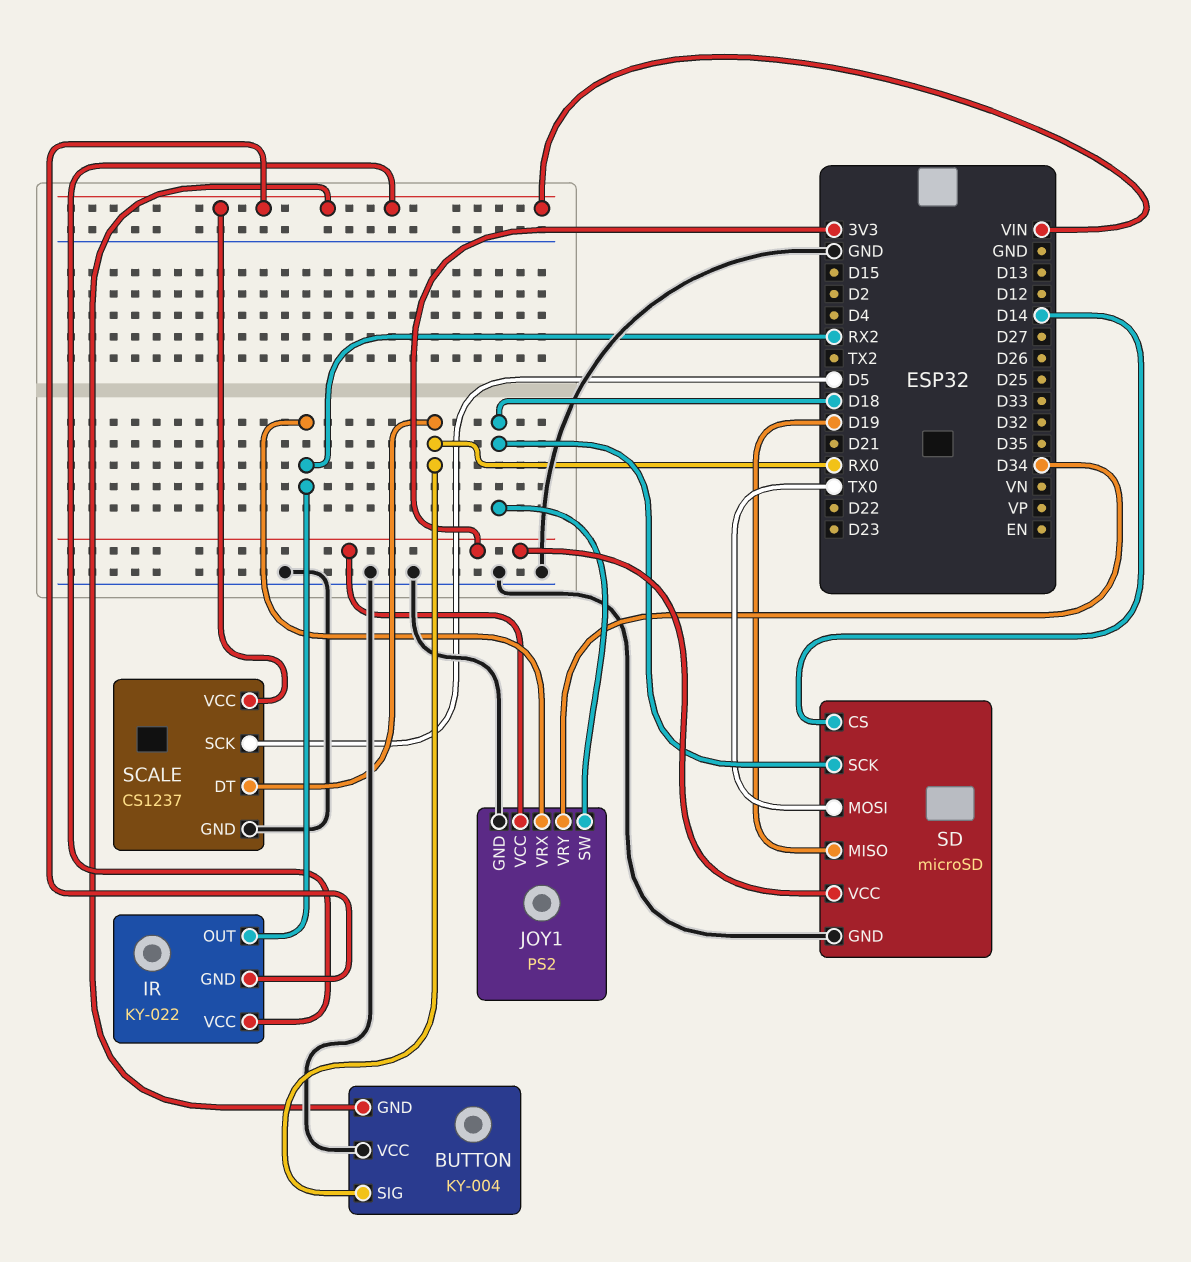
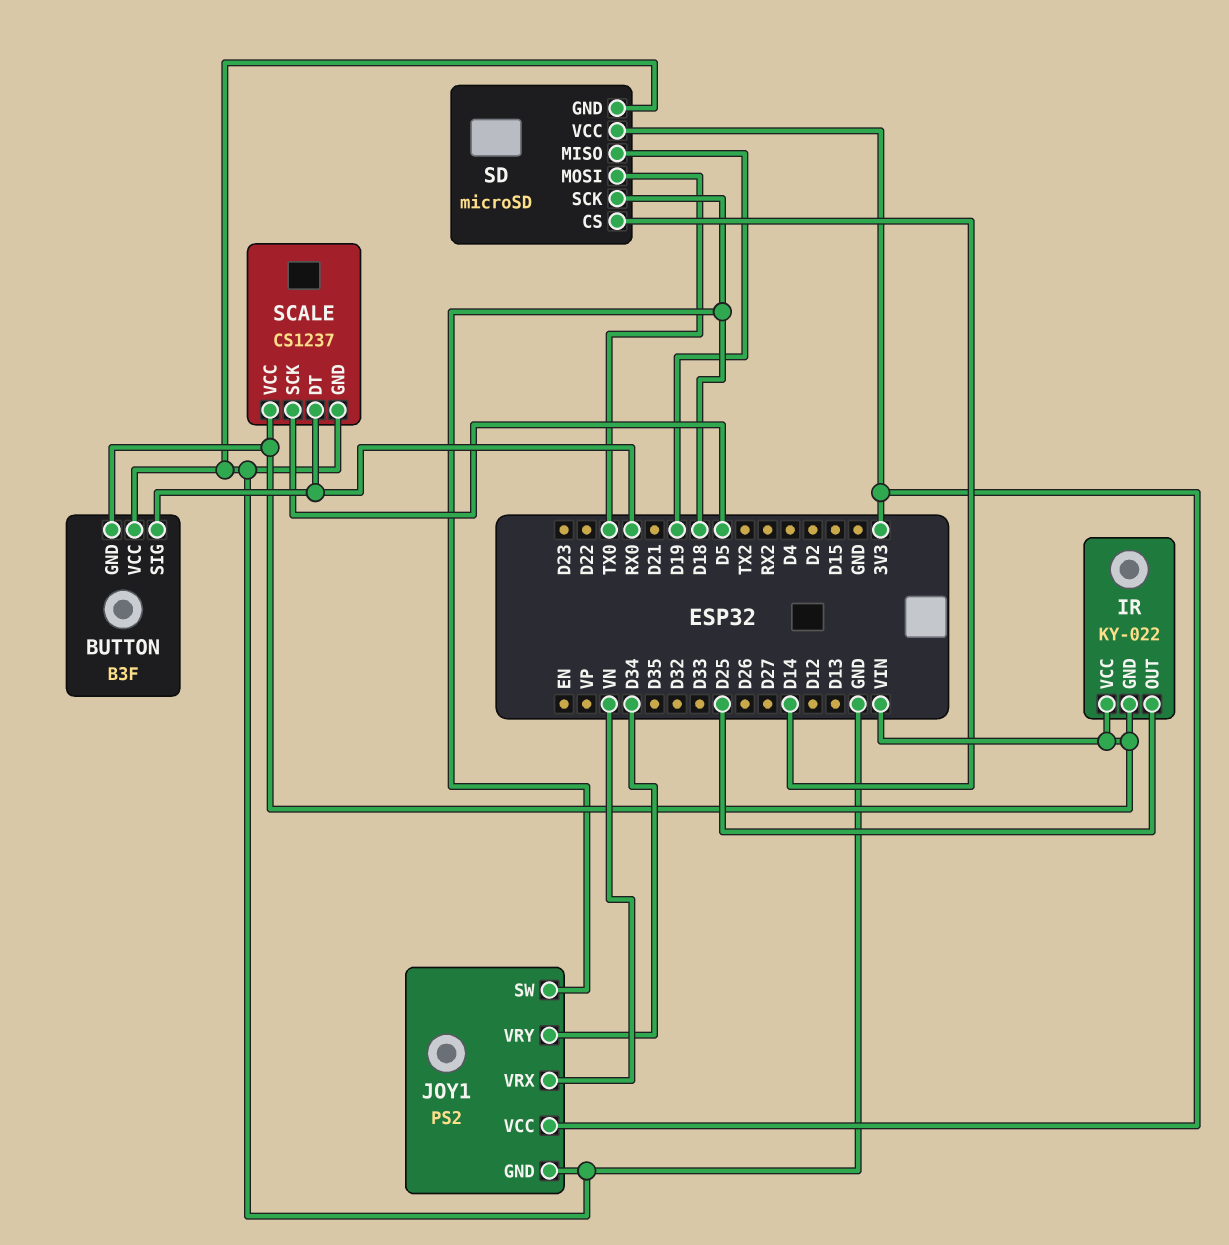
BUTTON: KY-004 -> B3F
IR pin OUT: RX2 -> D25
JOY1 pin VRX: RX2 -> VN

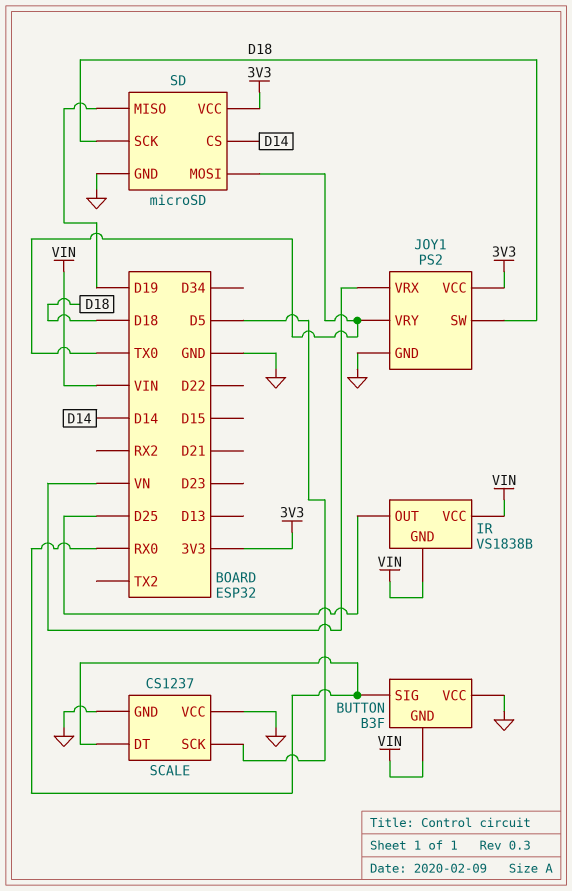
IR: KY-022 -> VS1838B
JOY1 pin VRY: D34 -> TX0
SCALE pin VCC: VIN -> GND

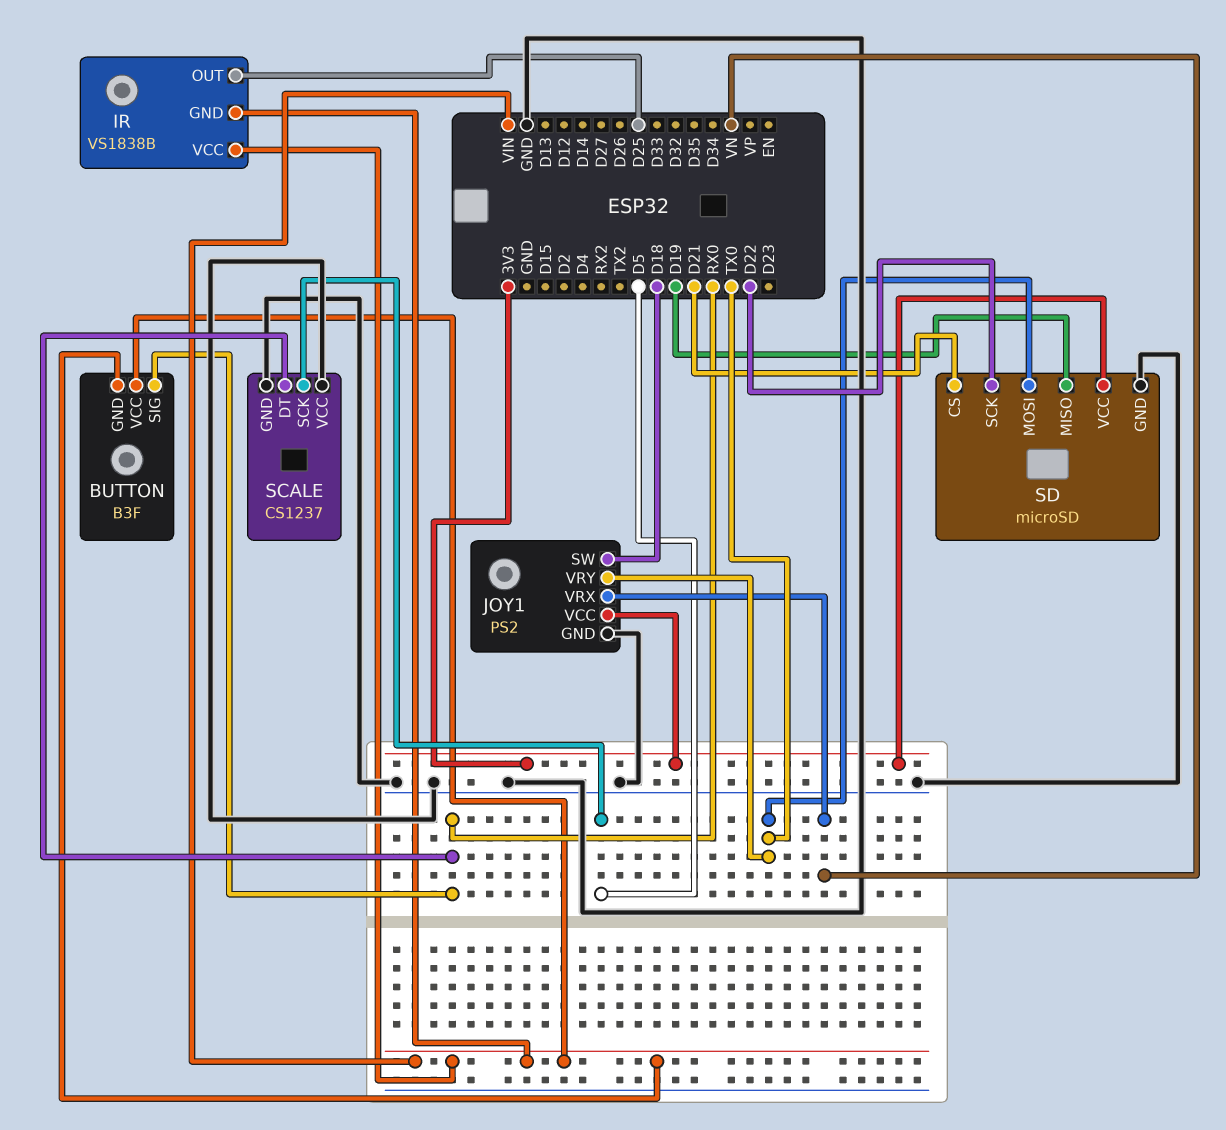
BUTTON pin VCC: GND -> VIN
SD pin CS: D14 -> D21
SD pin SCK: D18 -> D22

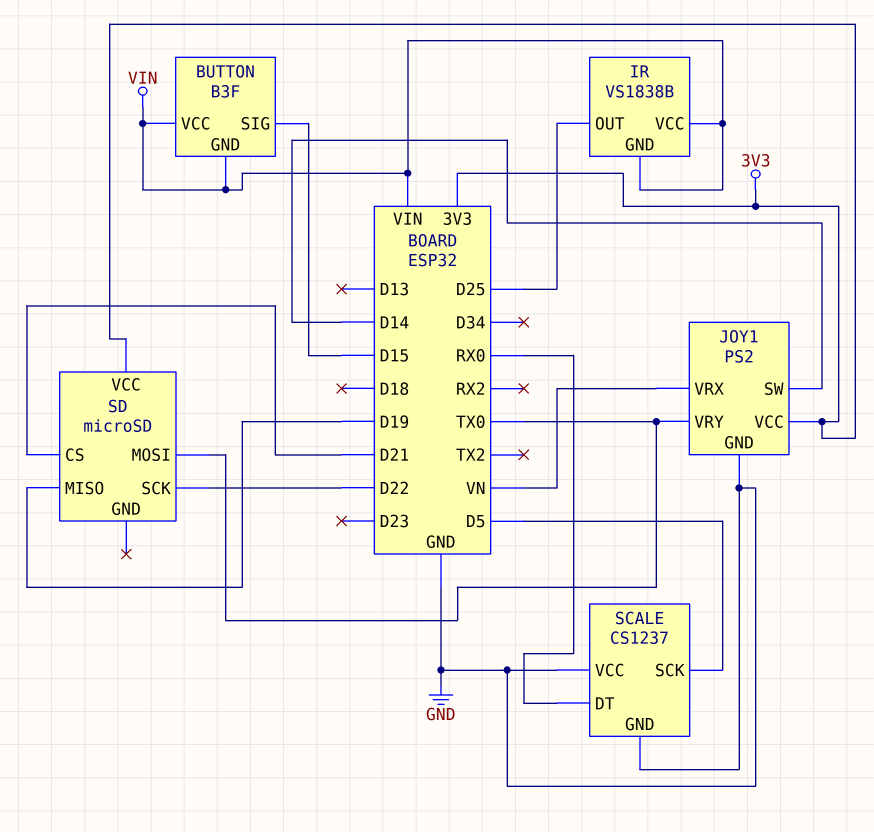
BUTTON pin SIG: RX0 -> D15
JOY1 pin SW: D18 -> D14
SD pin GND: GND -> none

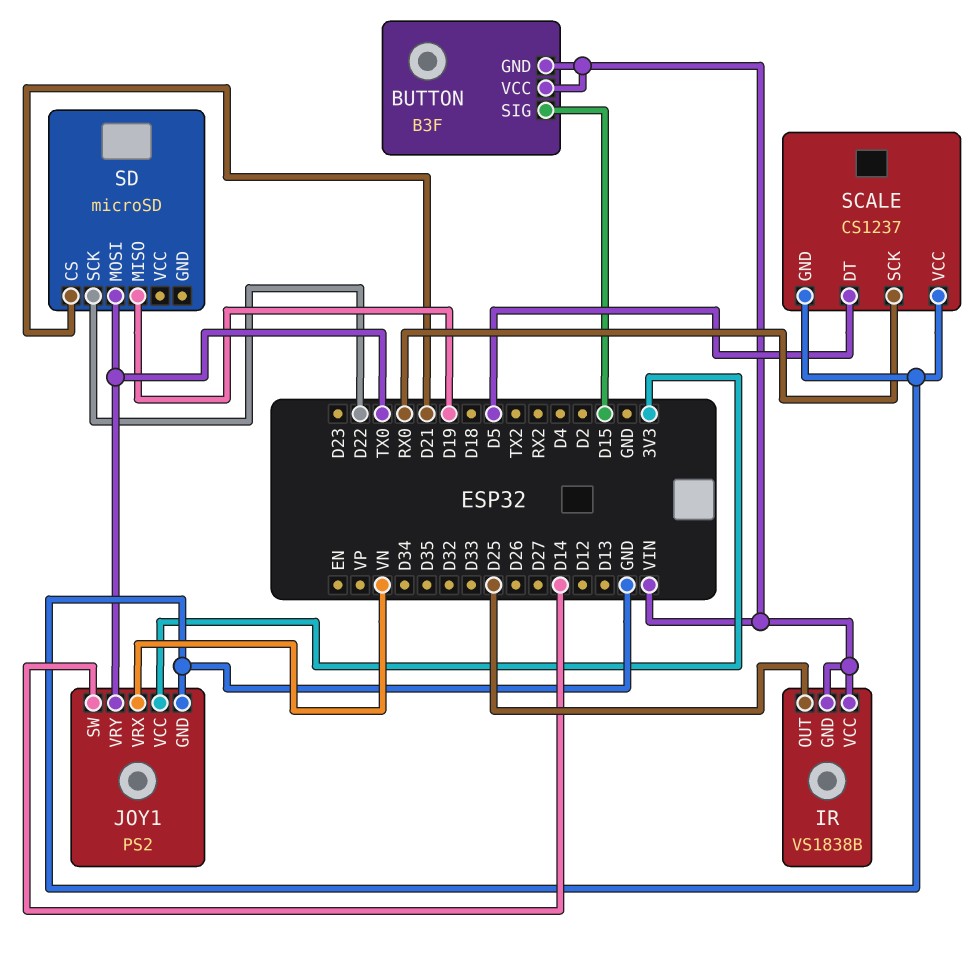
SCALE pin DT: RX0 -> D5
SCALE pin SCK: D5 -> RX0
SD pin VCC: 3V3 -> none

